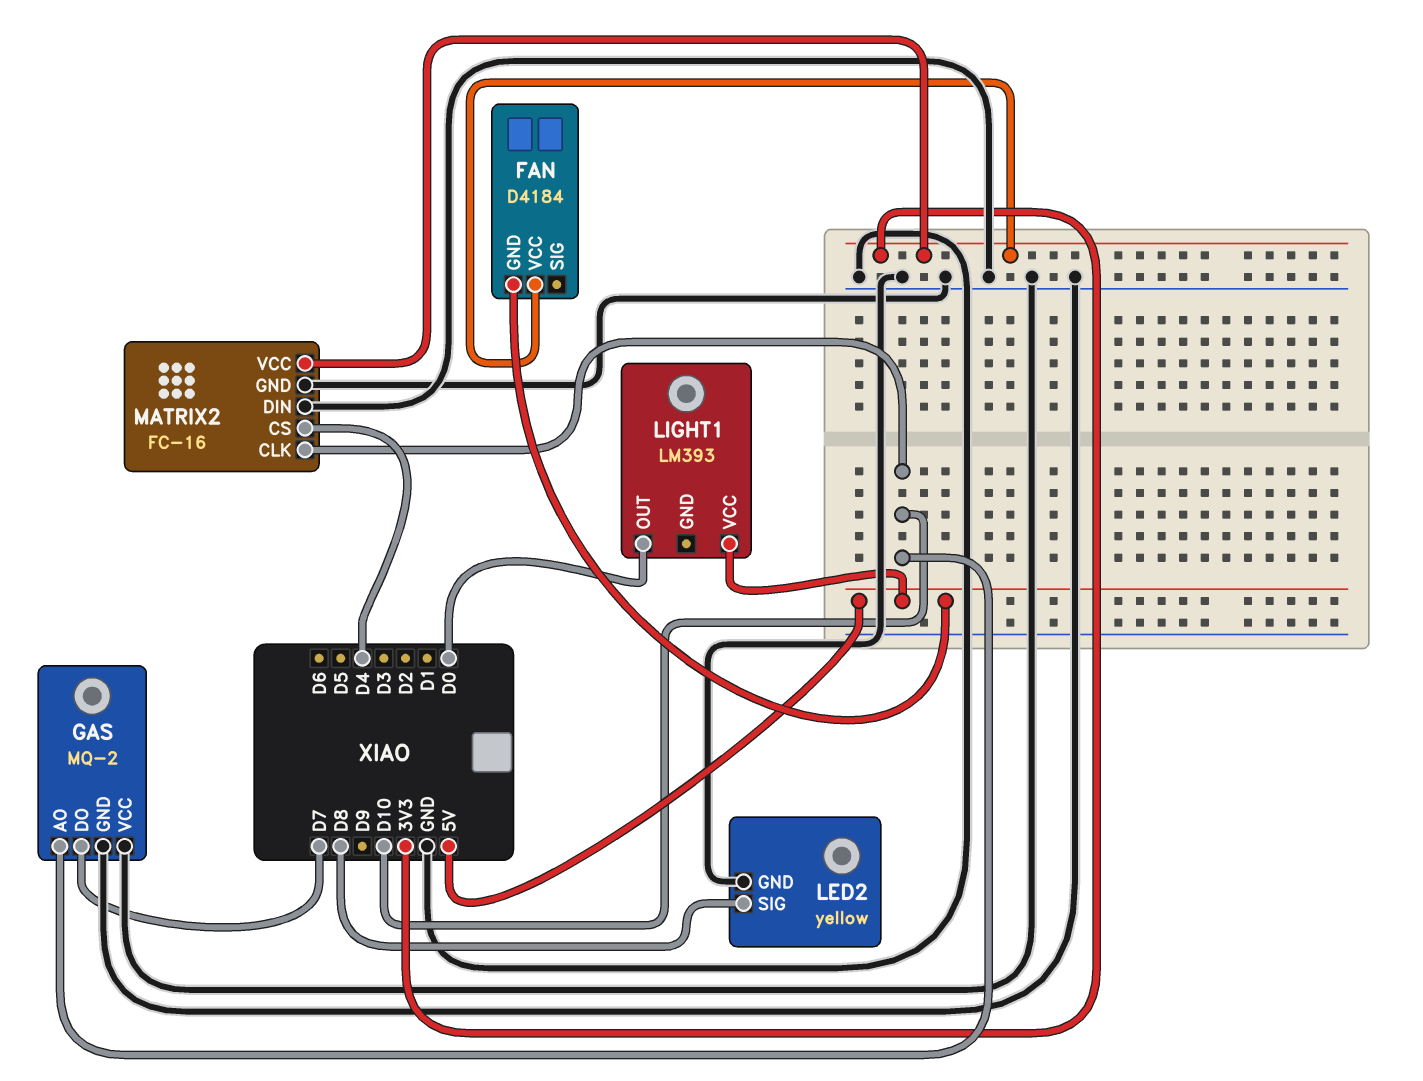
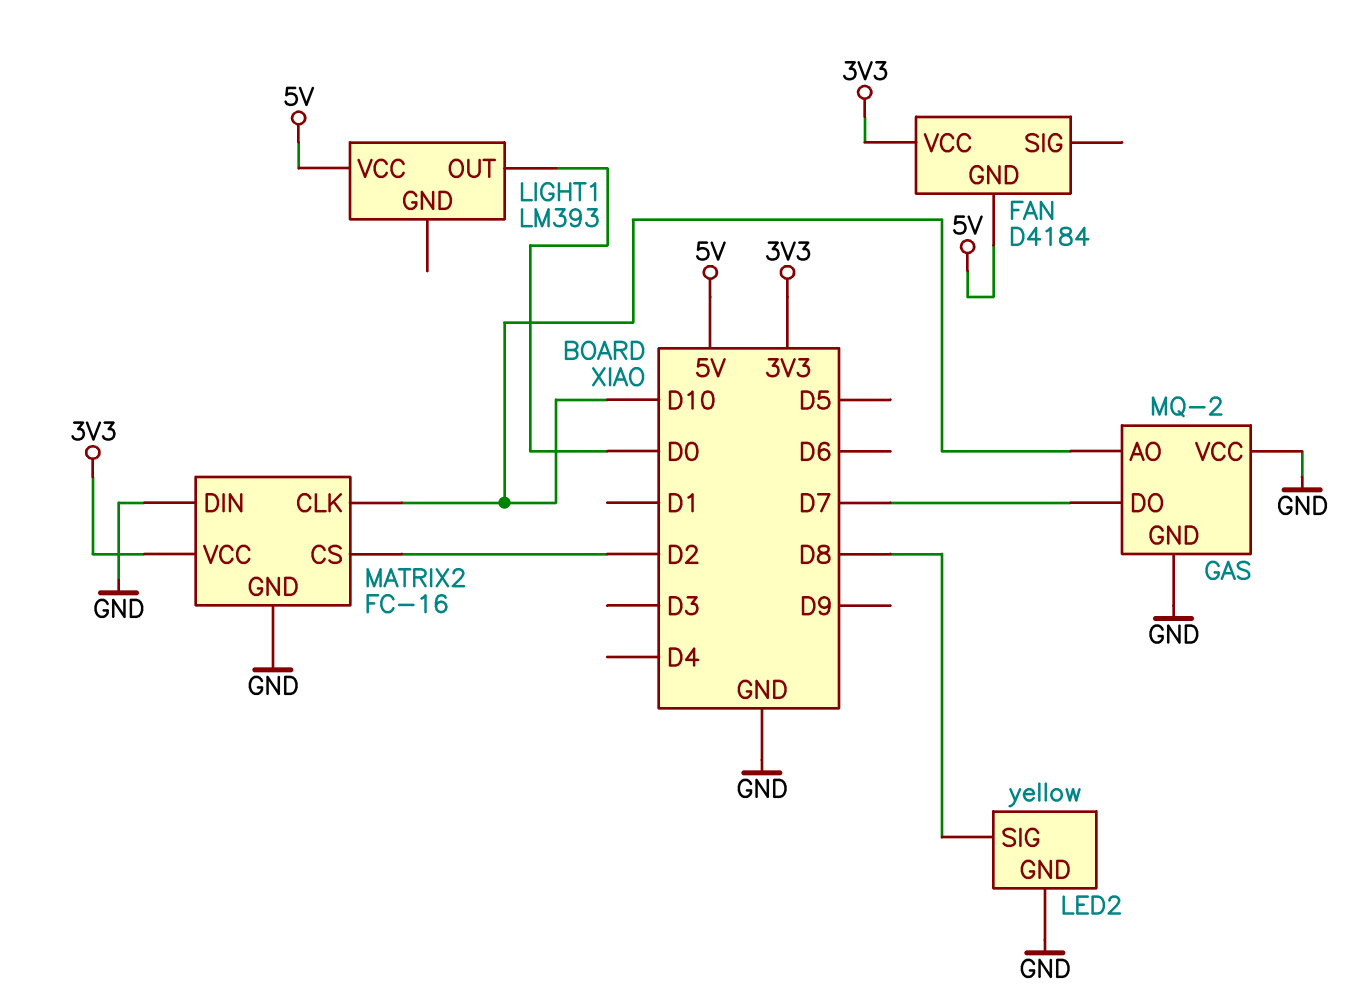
MATRIX2 pin CS: D4 -> D2

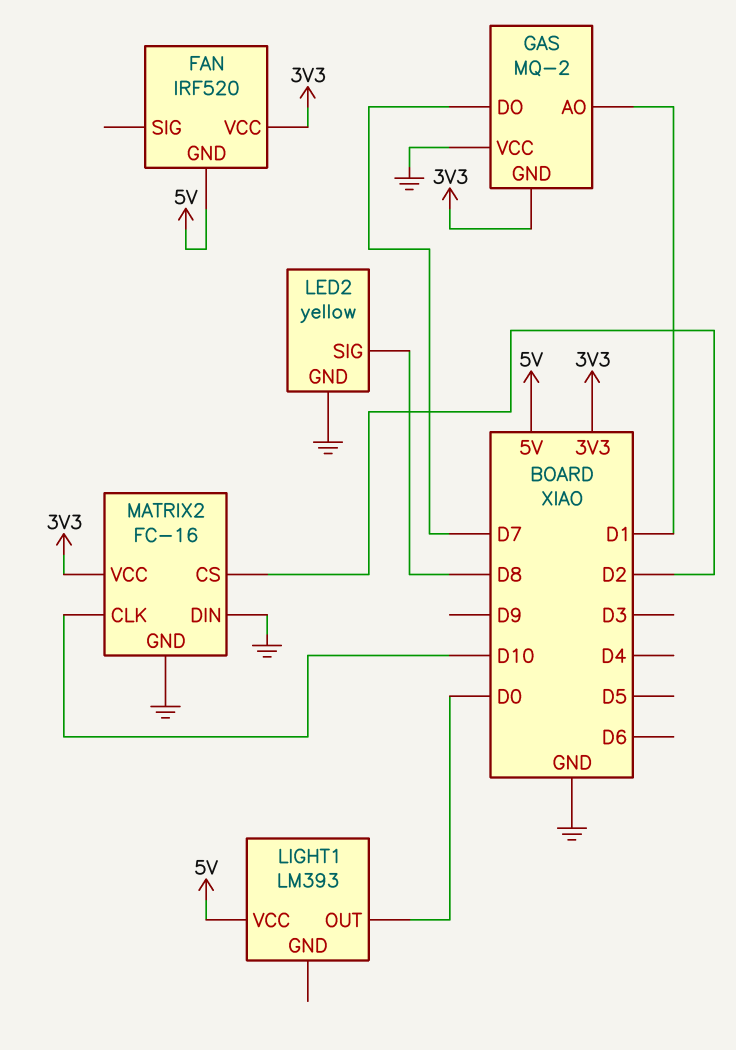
FAN: D4184 -> IRF520
GAS pin AO: D10 -> D1
GAS pin GND: GND -> 3V3

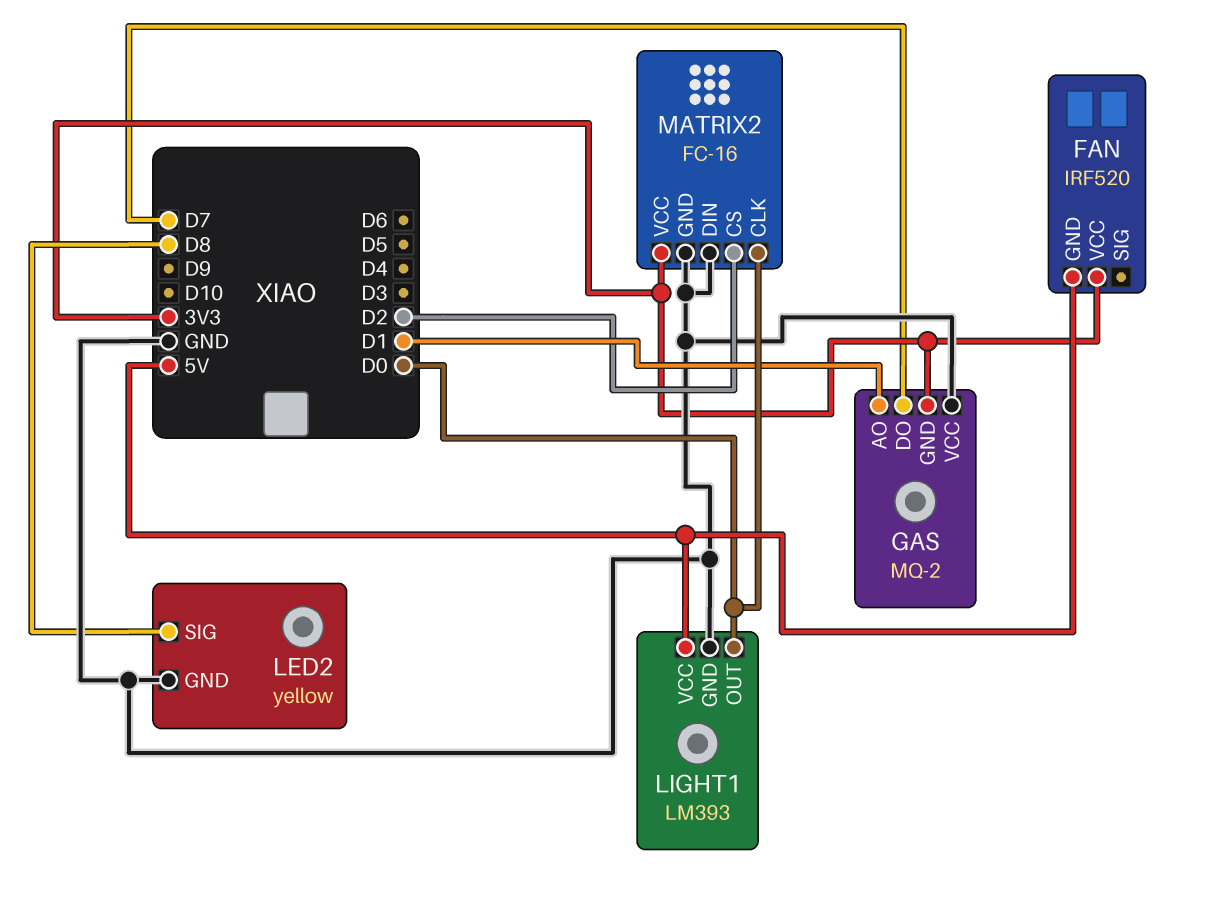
LIGHT1 pin GND: none -> GND
MATRIX2 pin CLK: D10 -> D0

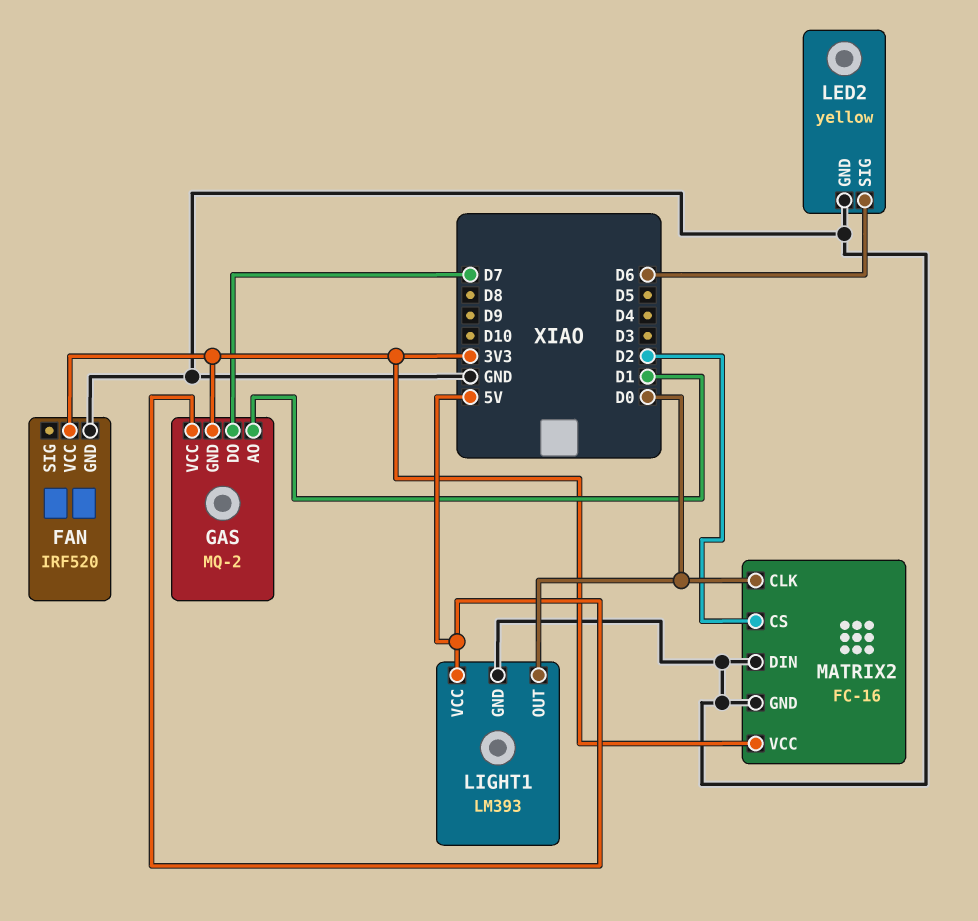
FAN pin GND: 5V -> GND
GAS pin VCC: GND -> 5V
LED2 pin SIG: D8 -> D6

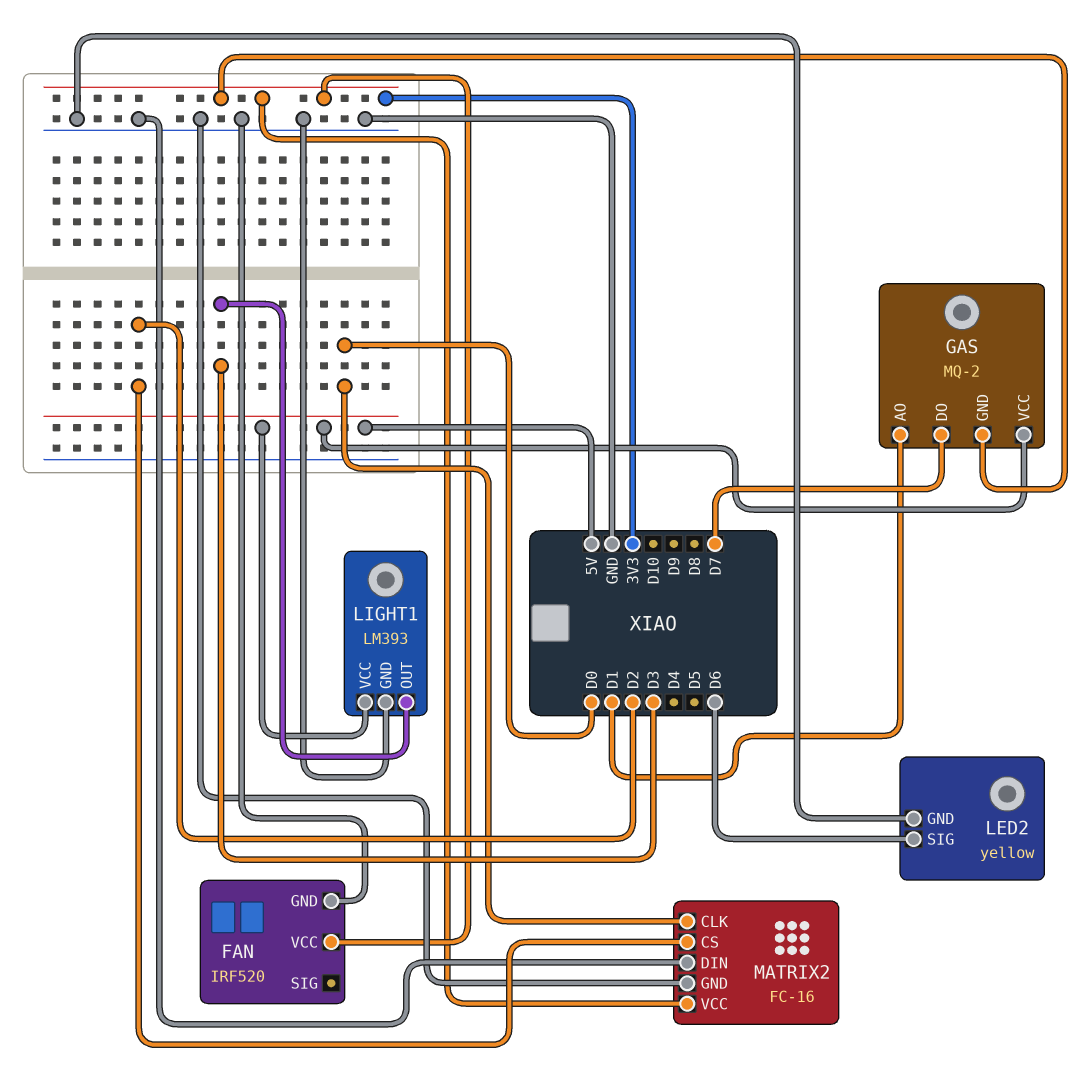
LIGHT1 pin OUT: D0 -> D3

